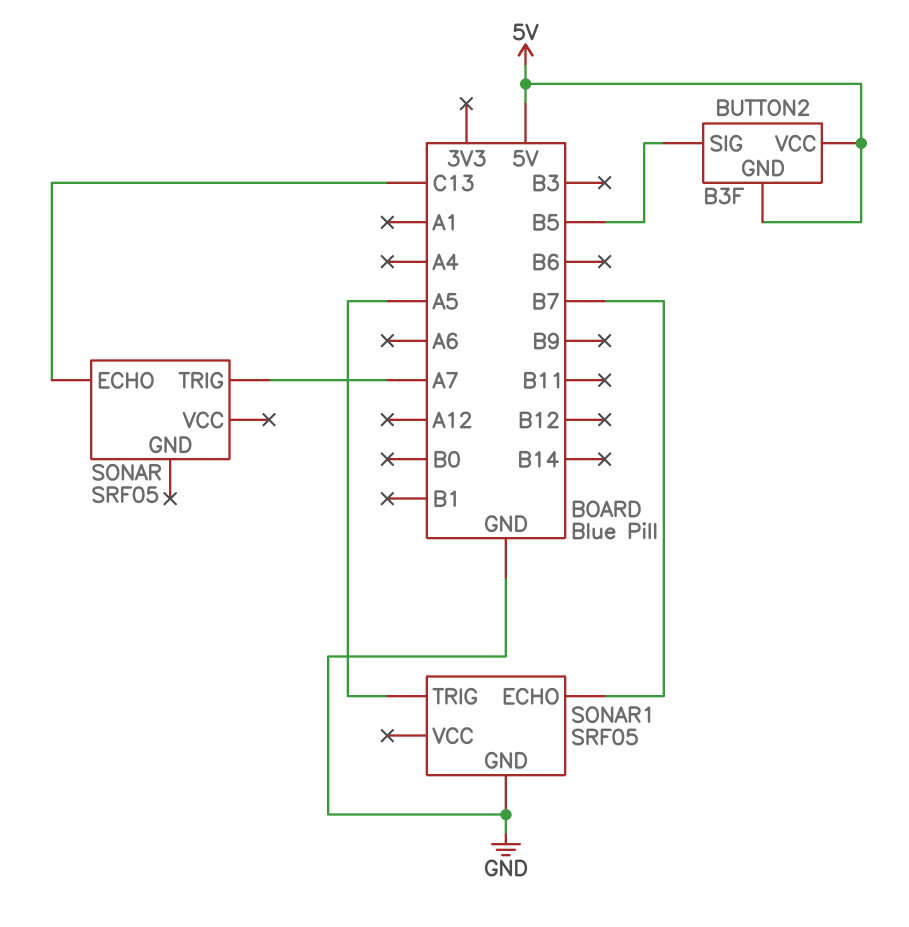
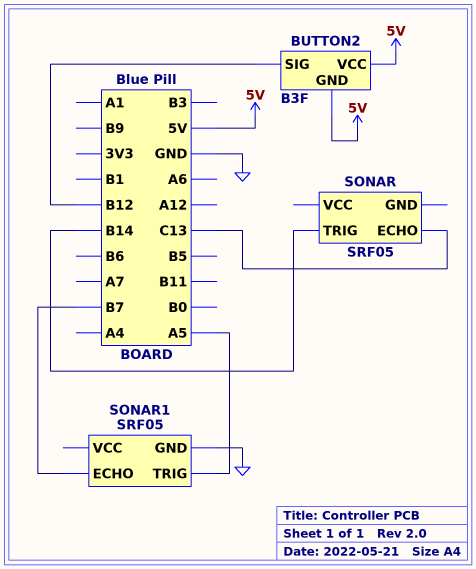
BUTTON2 pin SIG: B5 -> B12
SONAR pin TRIG: A7 -> B14

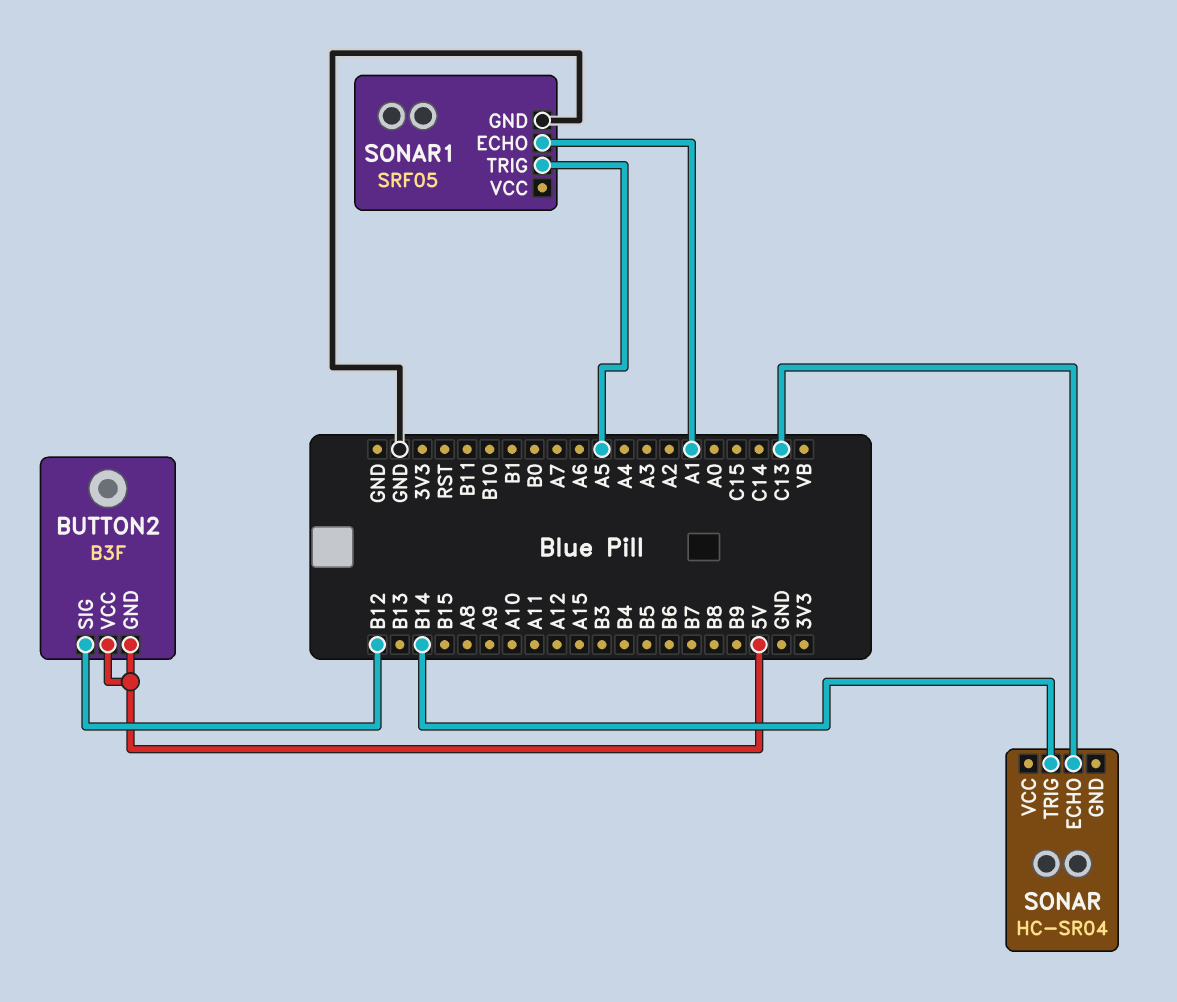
SONAR: SRF05 -> HC-SR04
SONAR1 pin ECHO: B7 -> A1

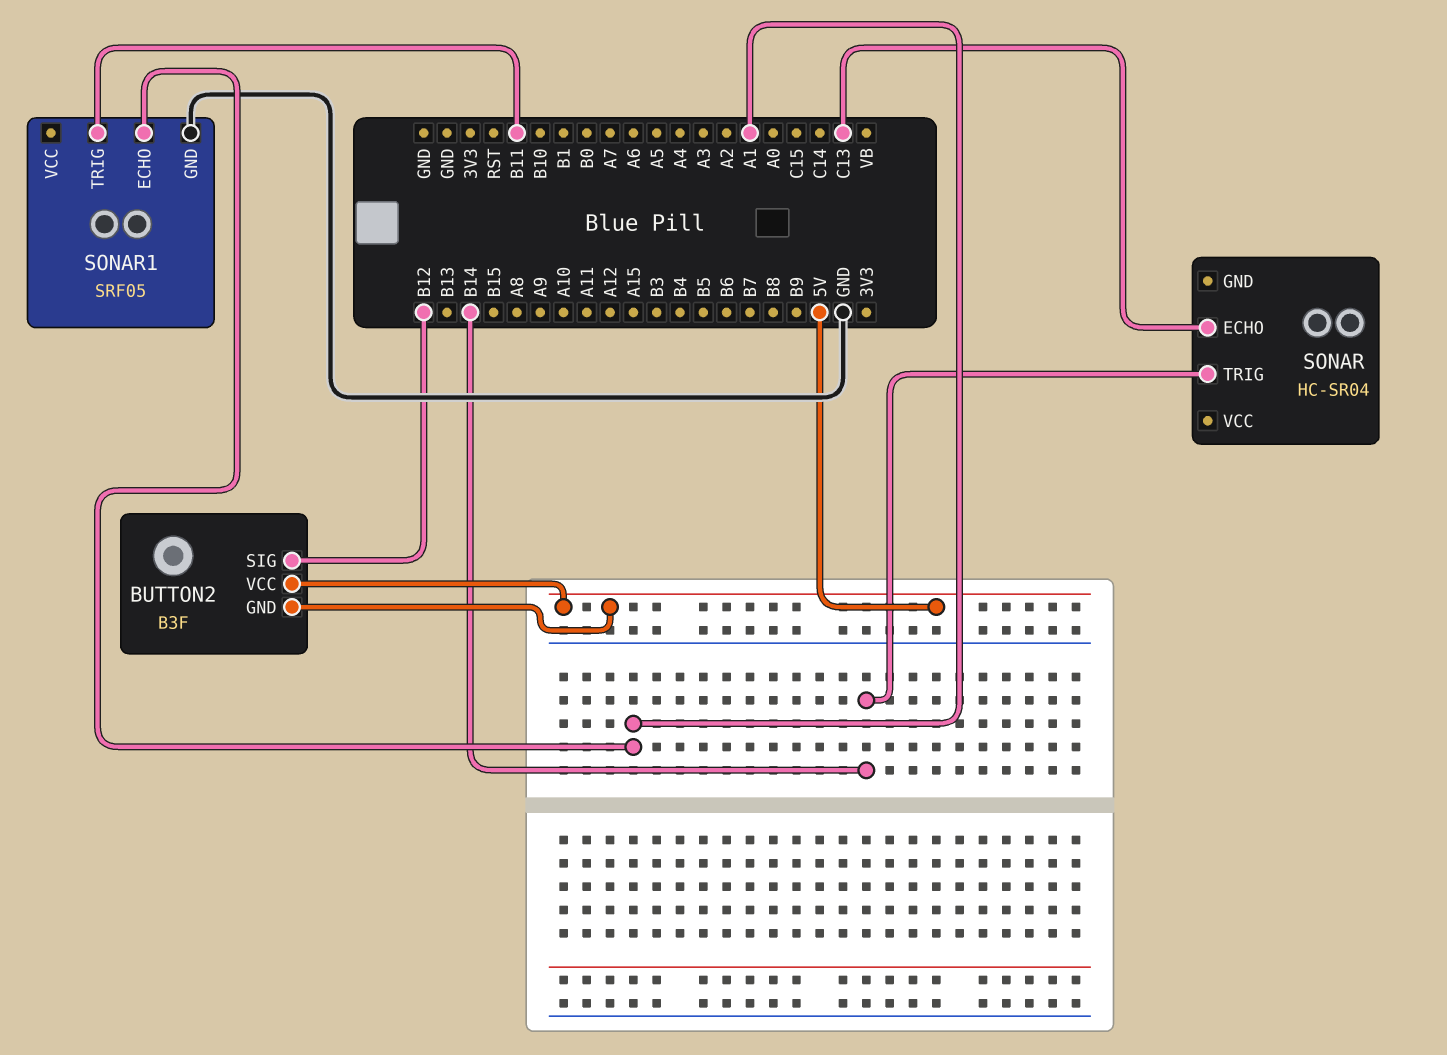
SONAR1 pin TRIG: A5 -> B11

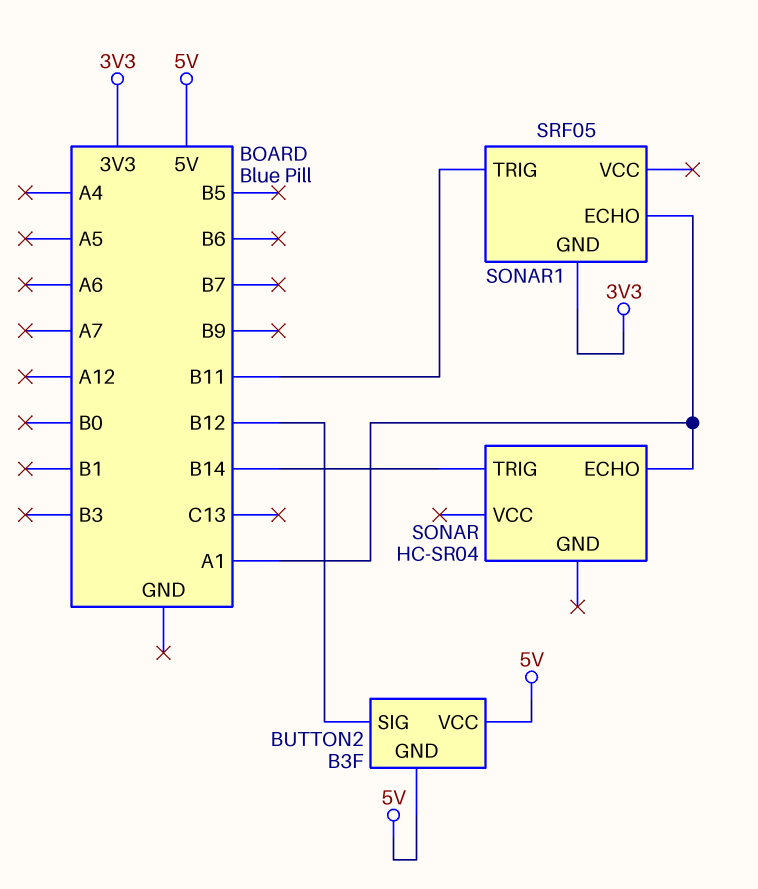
SONAR pin ECHO: C13 -> A1
SONAR1 pin GND: GND -> 3V3

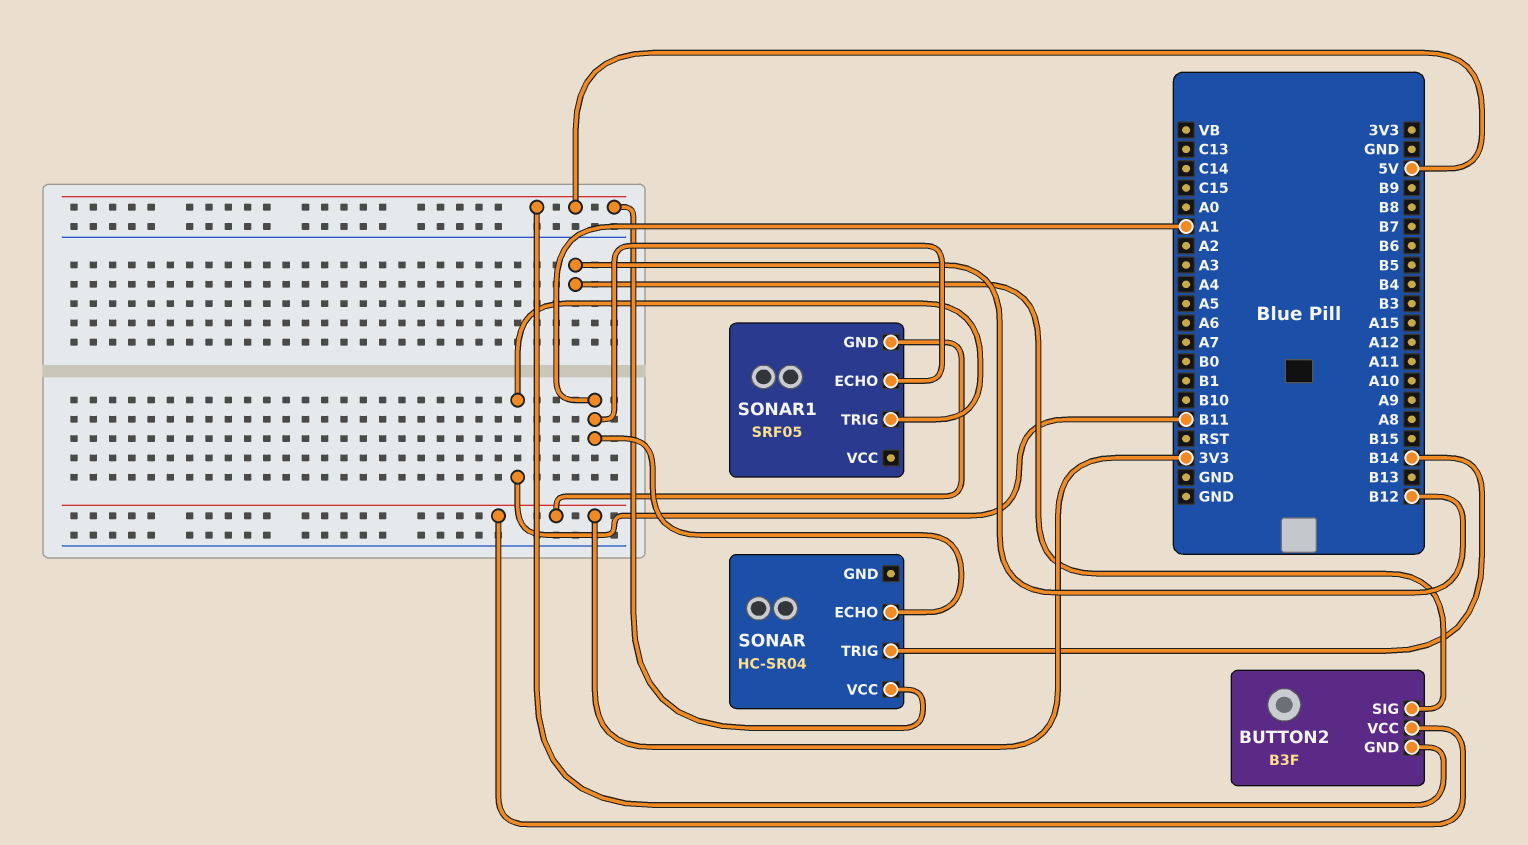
BUTTON2 pin VCC: 5V -> 3V3
SONAR pin VCC: none -> 5V

